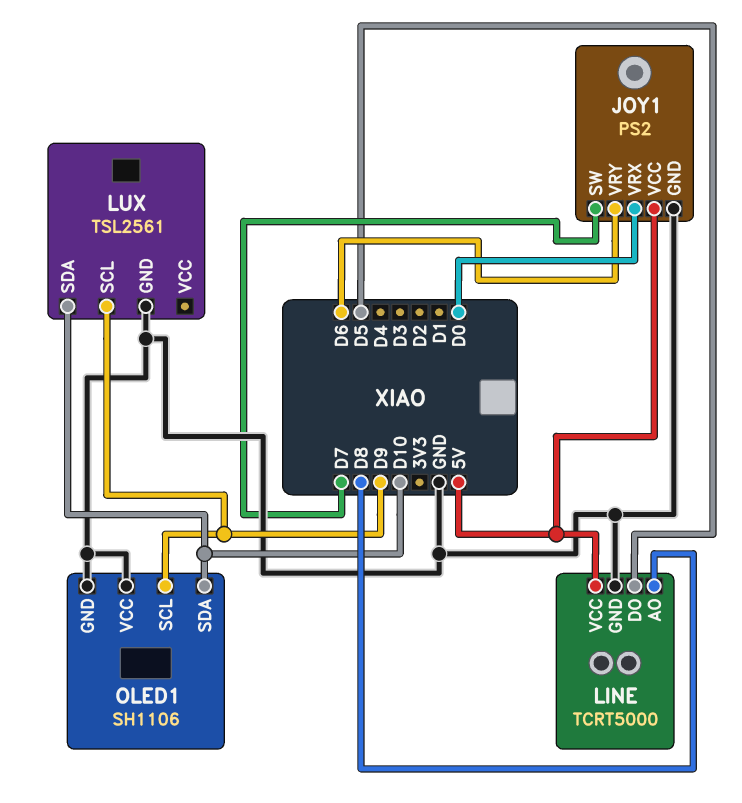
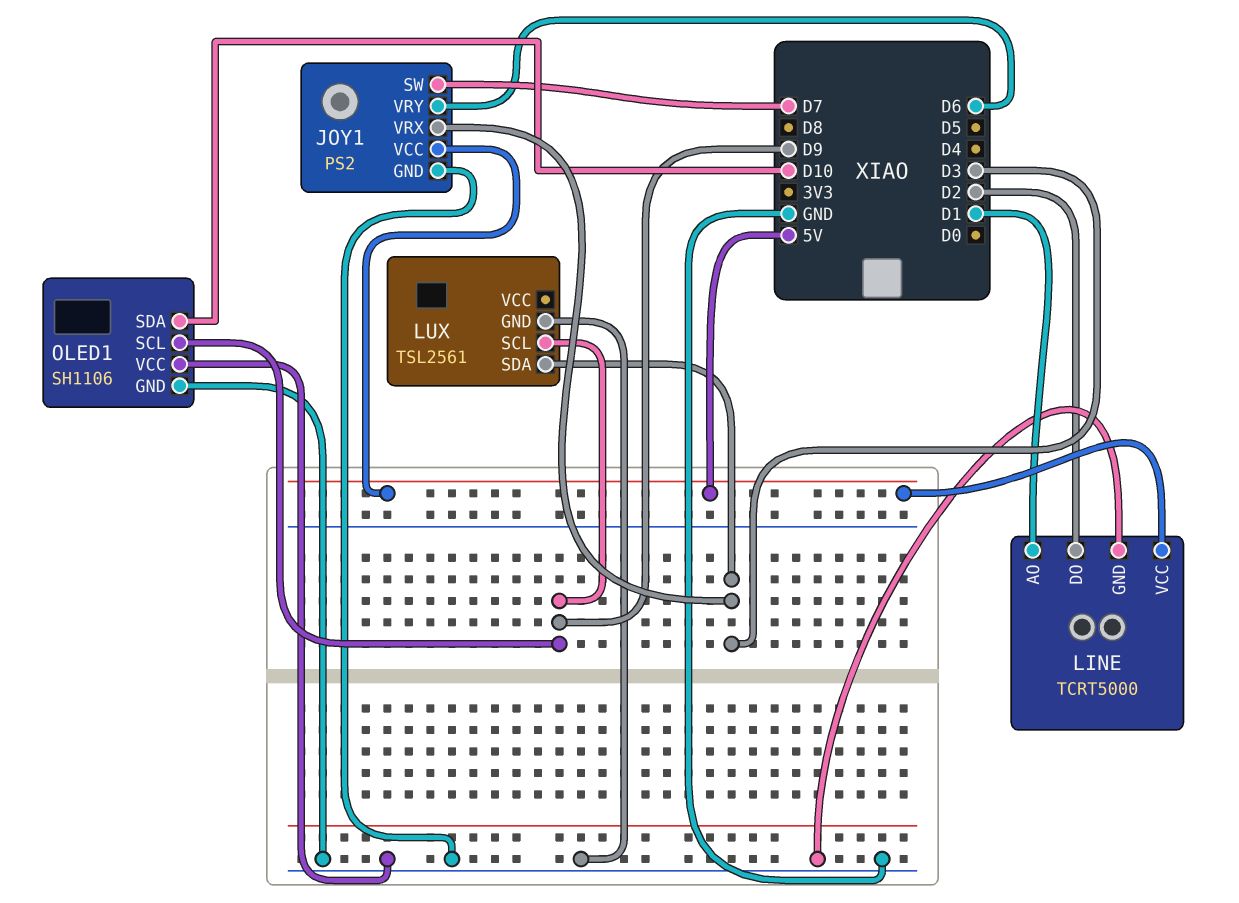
JOY1 pin VRX: D0 -> D3
LINE pin AO: D8 -> D1
LINE pin DO: D5 -> D2
LUX pin SDA: D10 -> D3

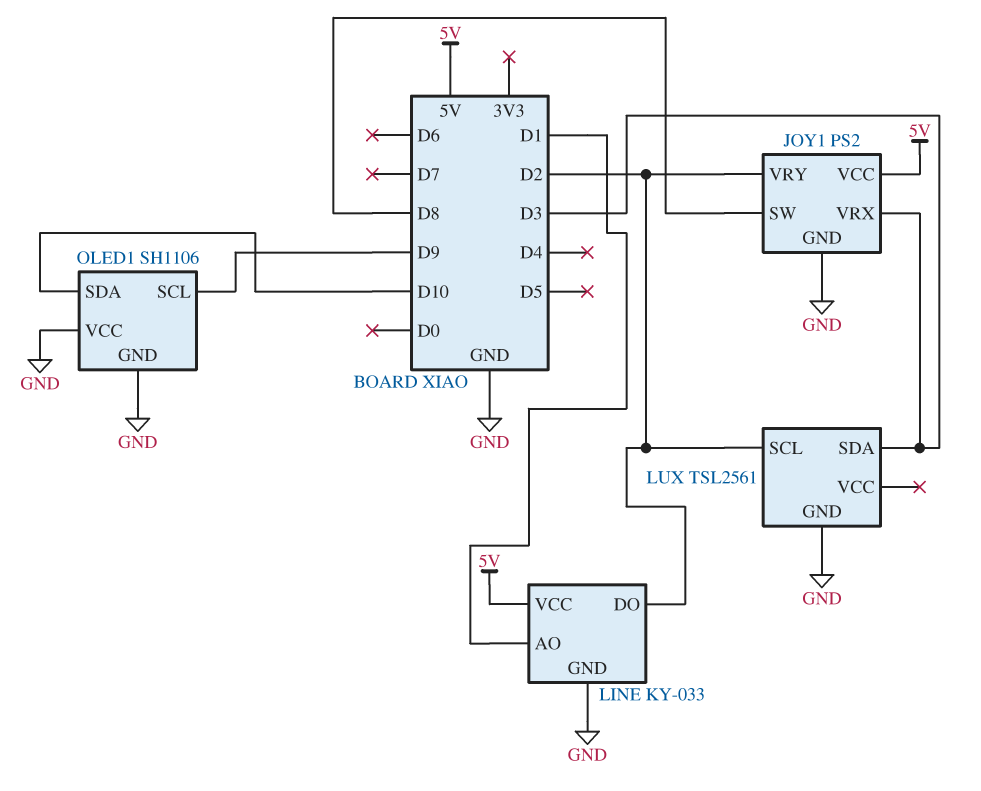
JOY1 pin SW: D7 -> D8
JOY1 pin VRY: D6 -> D2
LINE: TCRT5000 -> KY-033
LUX pin SCL: D9 -> D2

